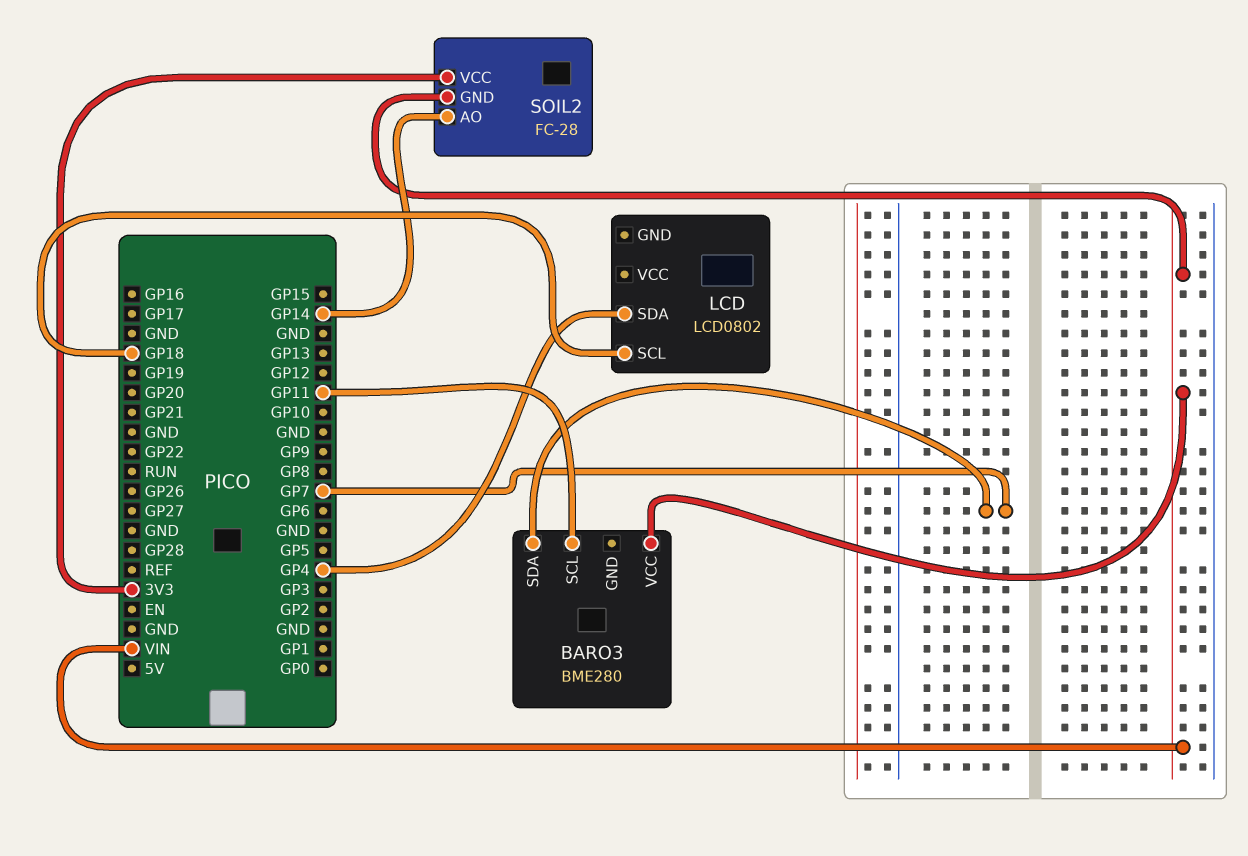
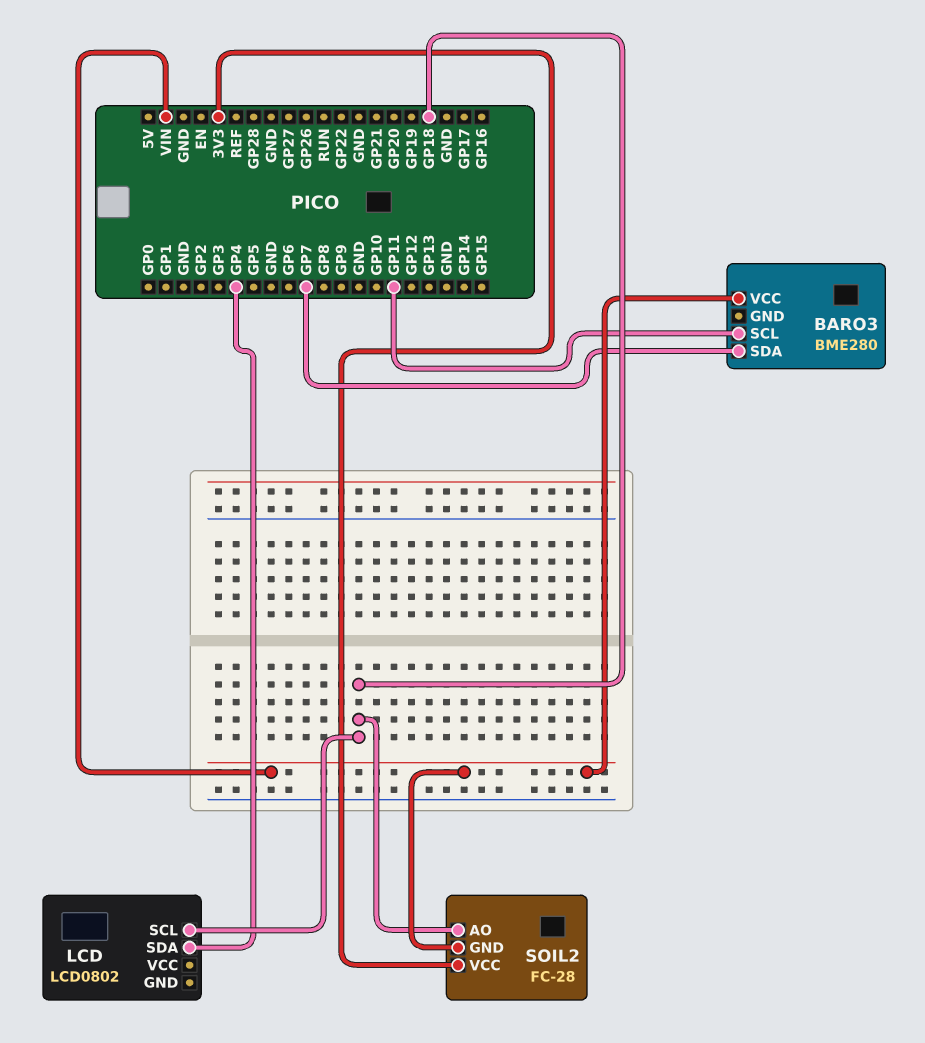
SOIL2 pin AO: GP14 -> GP18

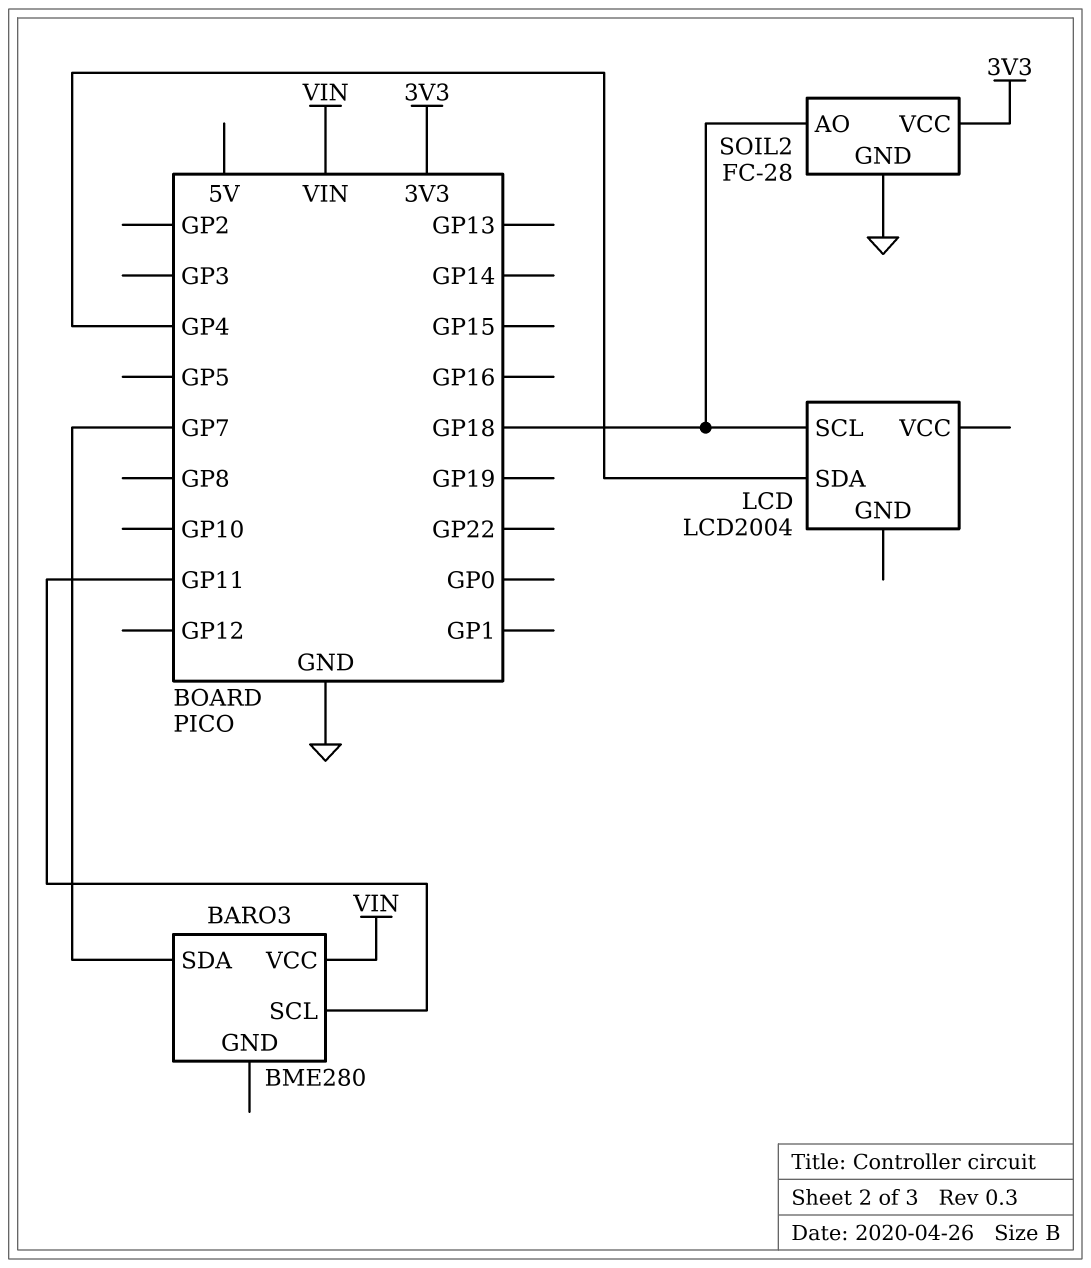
LCD: LCD0802 -> LCD2004
SOIL2 pin GND: VIN -> GND

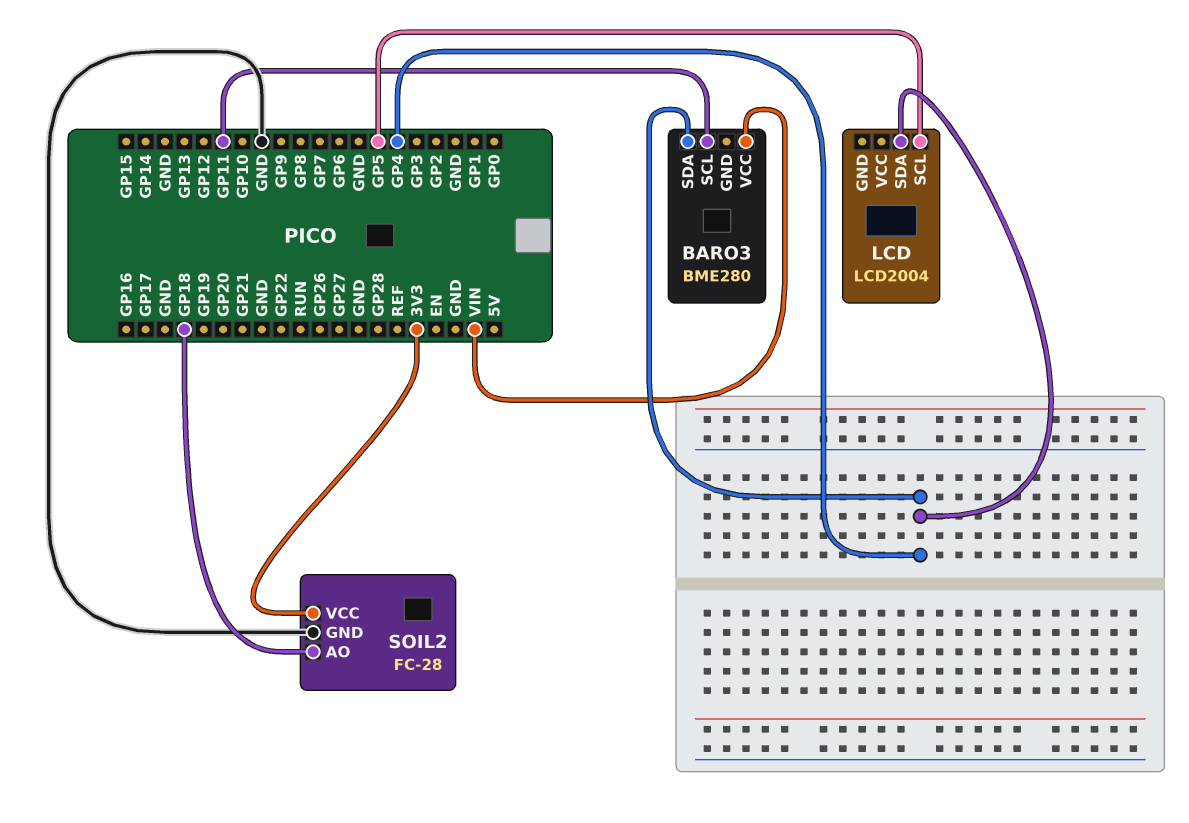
BARO3 pin SDA: GP7 -> GP4
LCD pin SCL: GP18 -> GP5

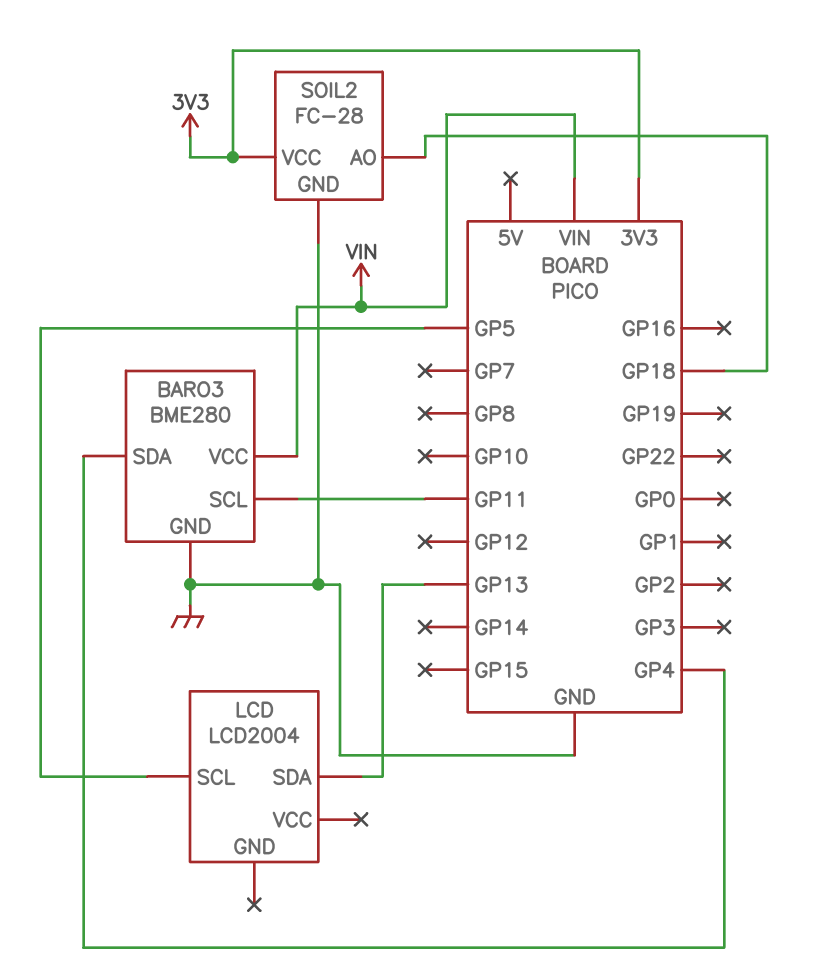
BARO3 pin GND: none -> GND
LCD pin SDA: GP4 -> GP13

